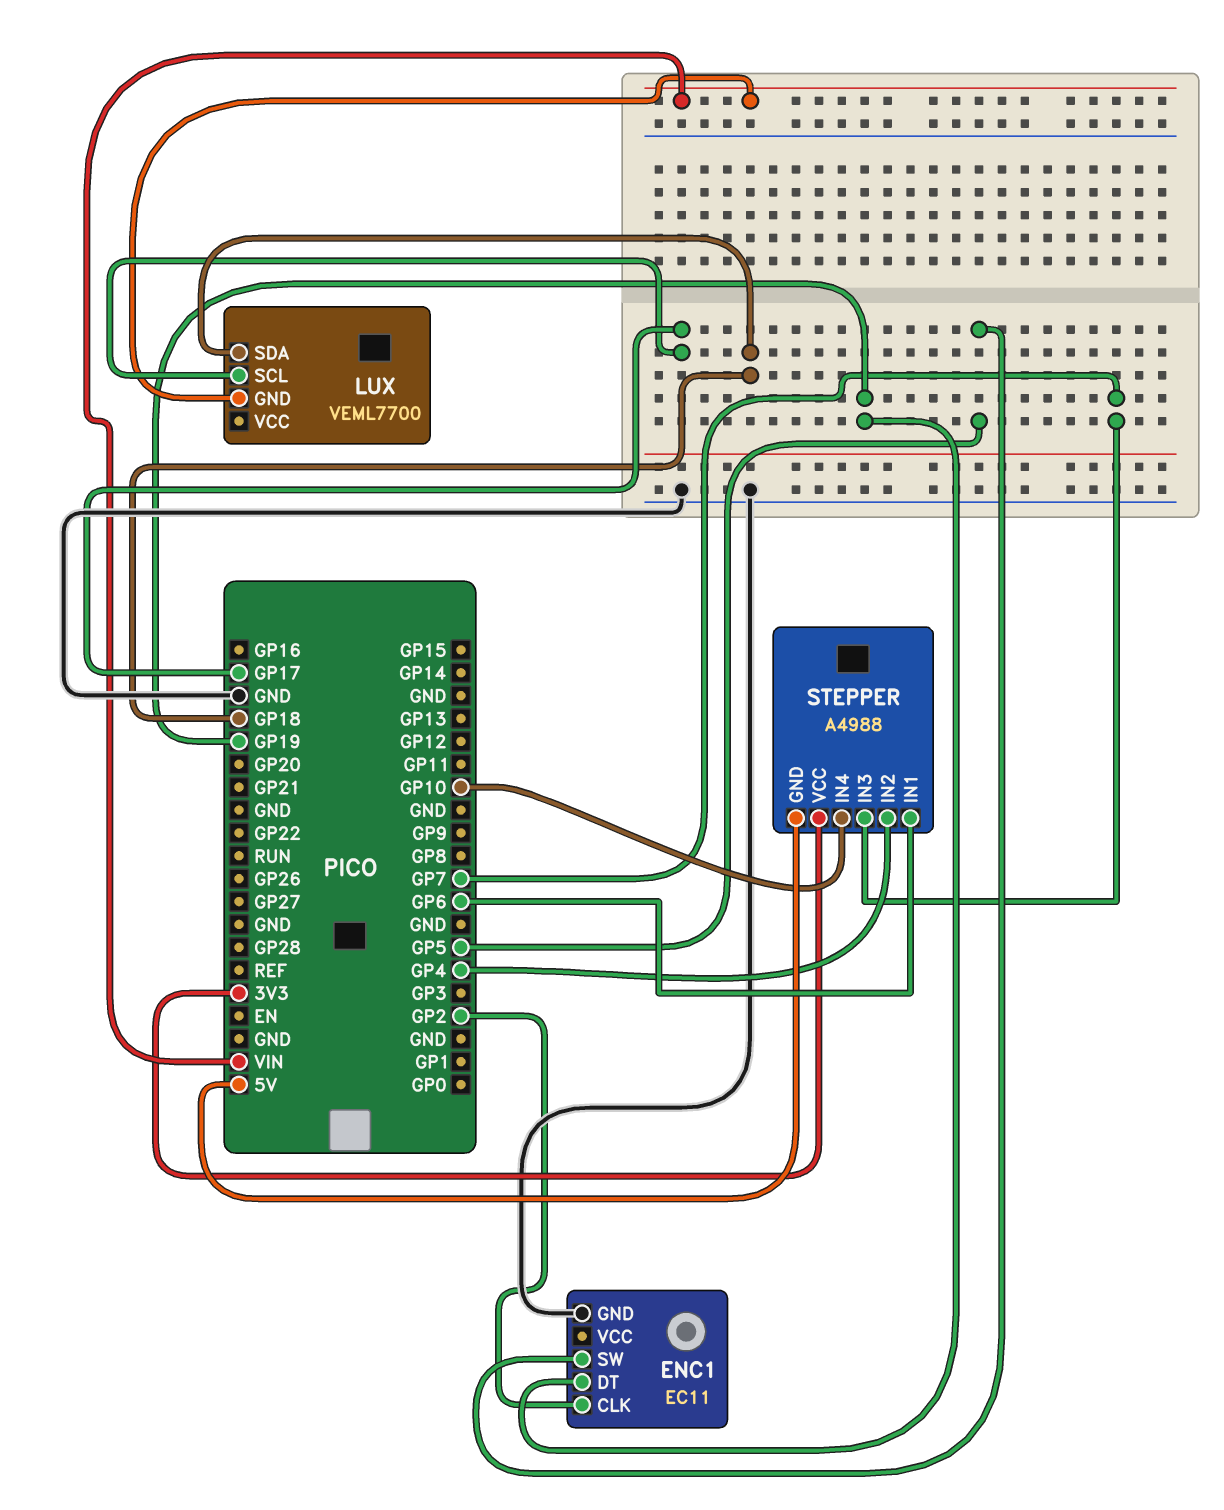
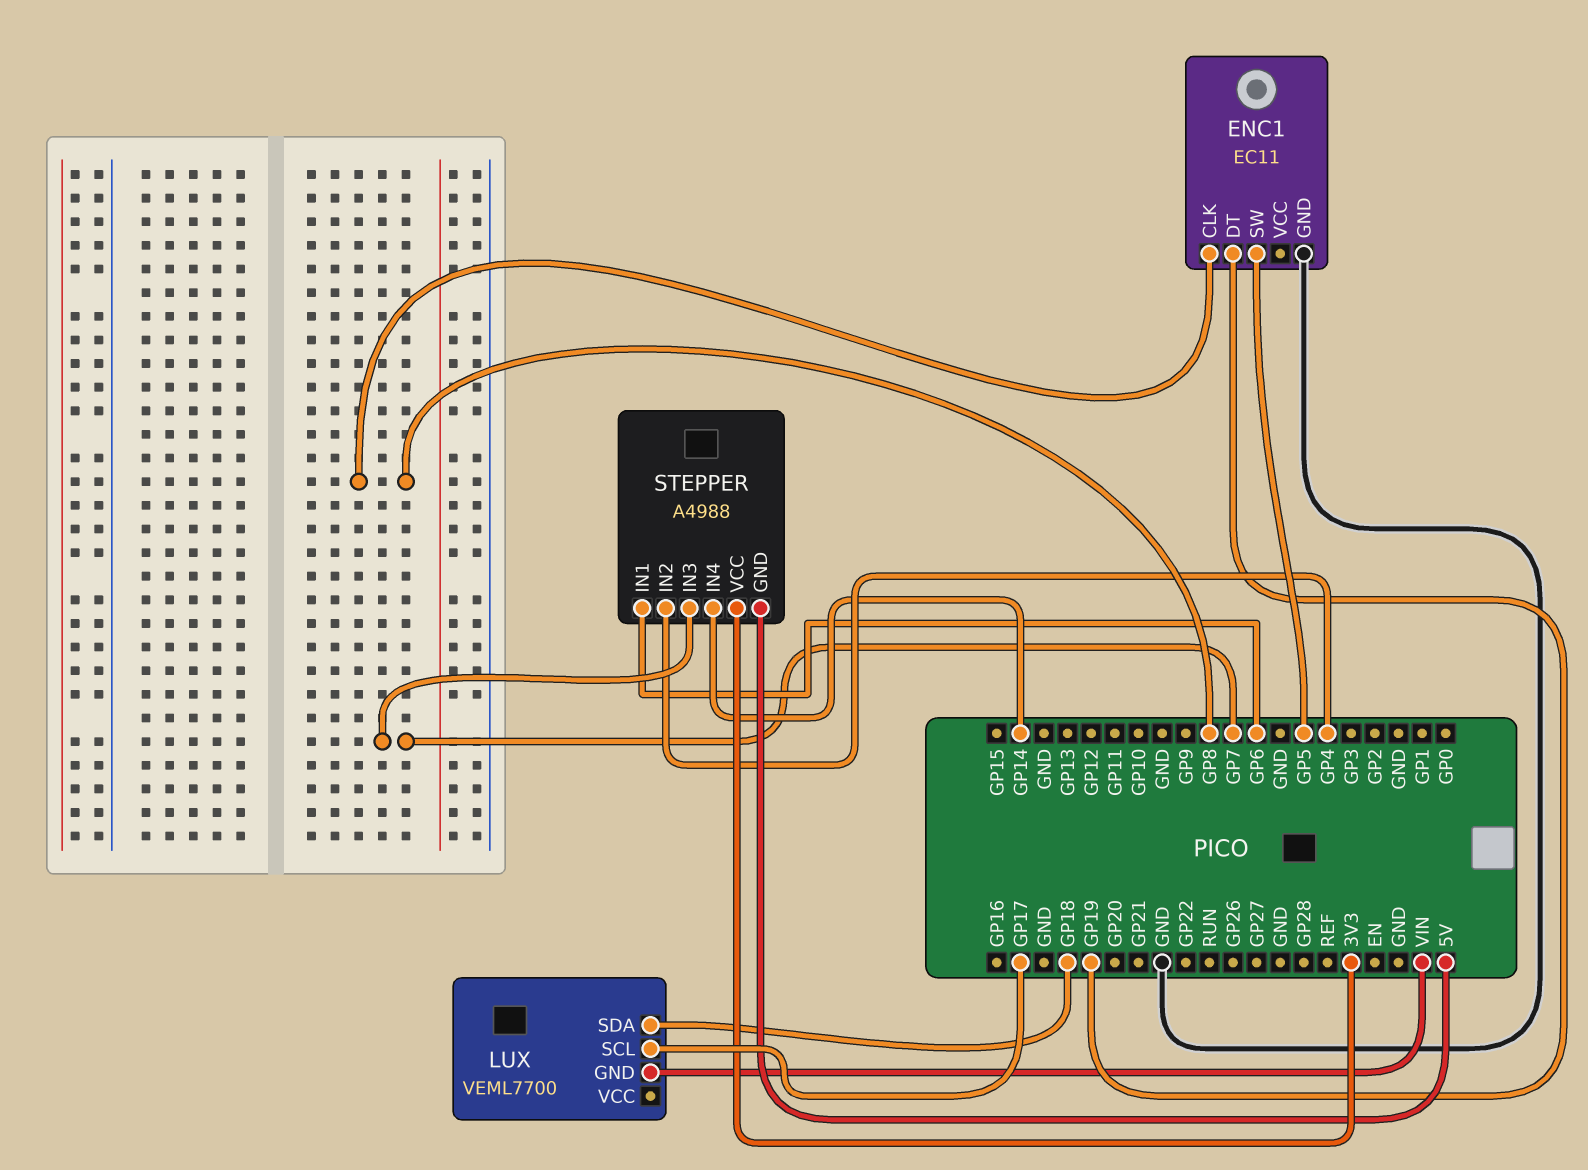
ENC1 pin CLK: GP2 -> GP8
STEPPER pin IN4: GP10 -> GP14

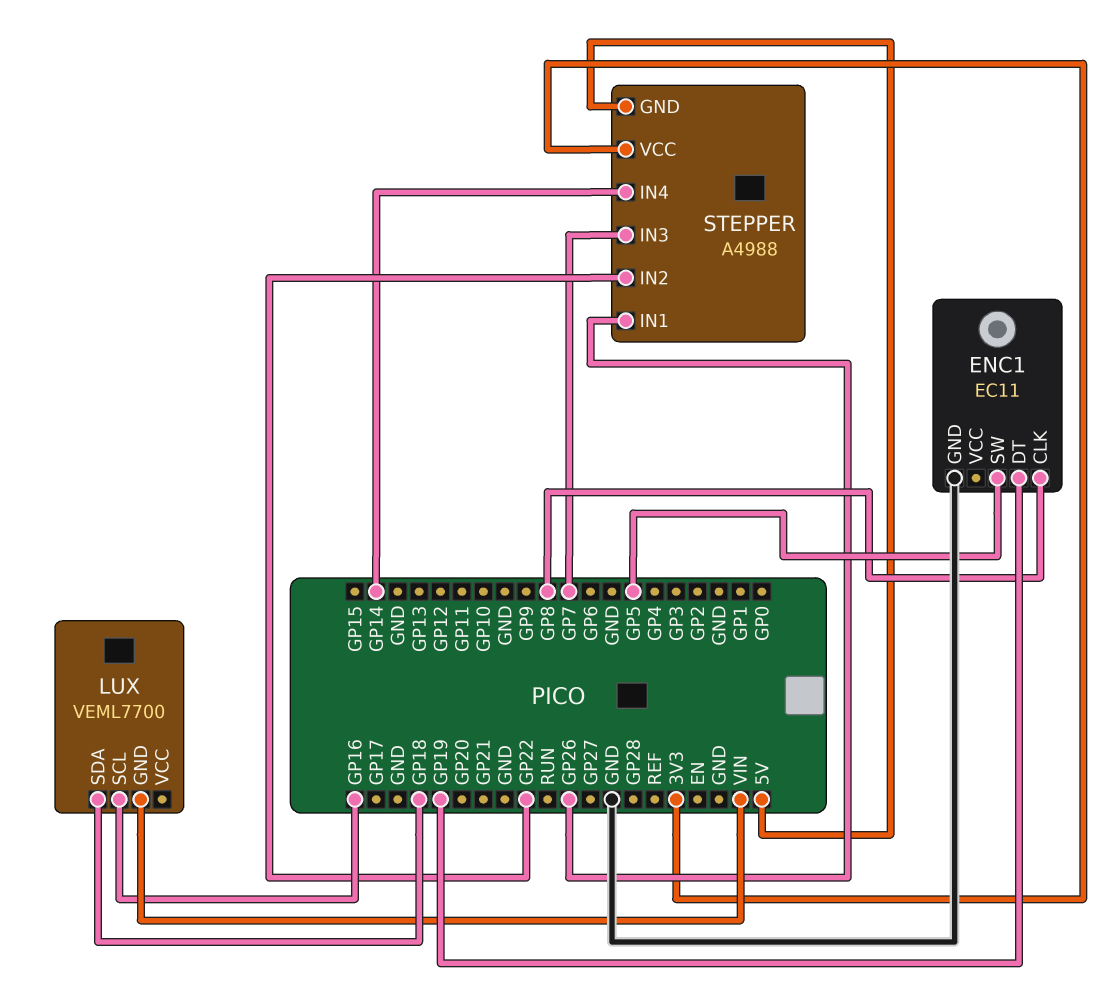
LUX pin SCL: GP17 -> GP16
STEPPER pin IN1: GP6 -> GP26
STEPPER pin IN2: GP4 -> GP22

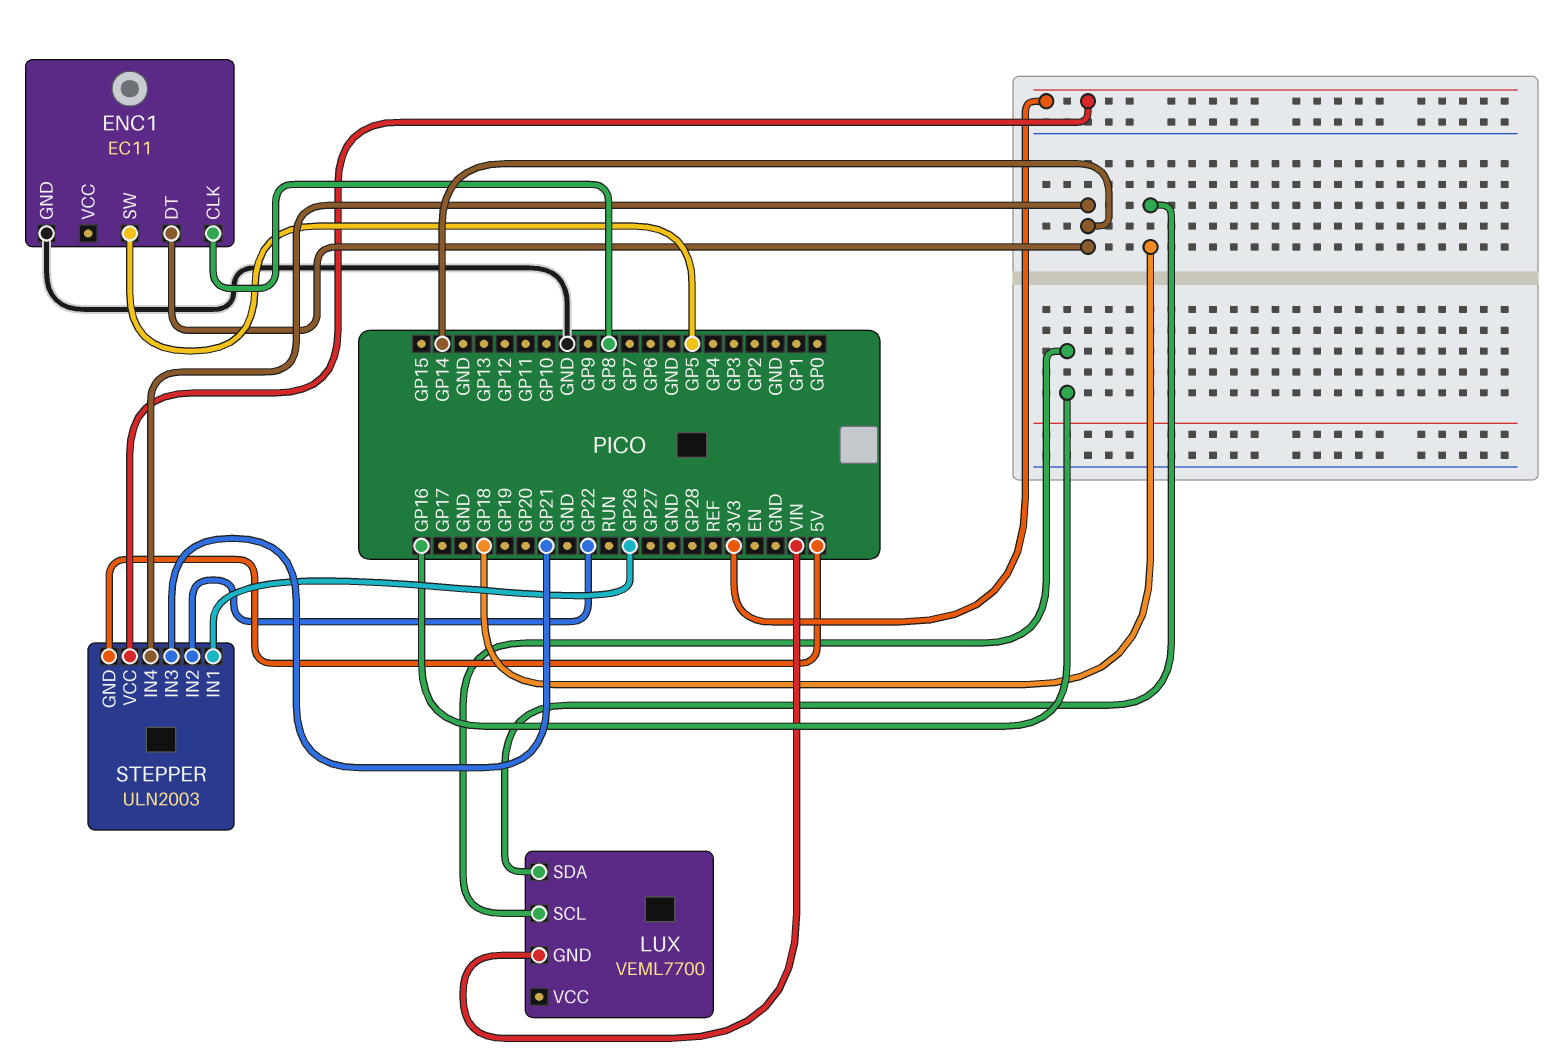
ENC1 pin DT: GP19 -> GP14
STEPPER: A4988 -> ULN2003
STEPPER pin IN3: GP7 -> GP21

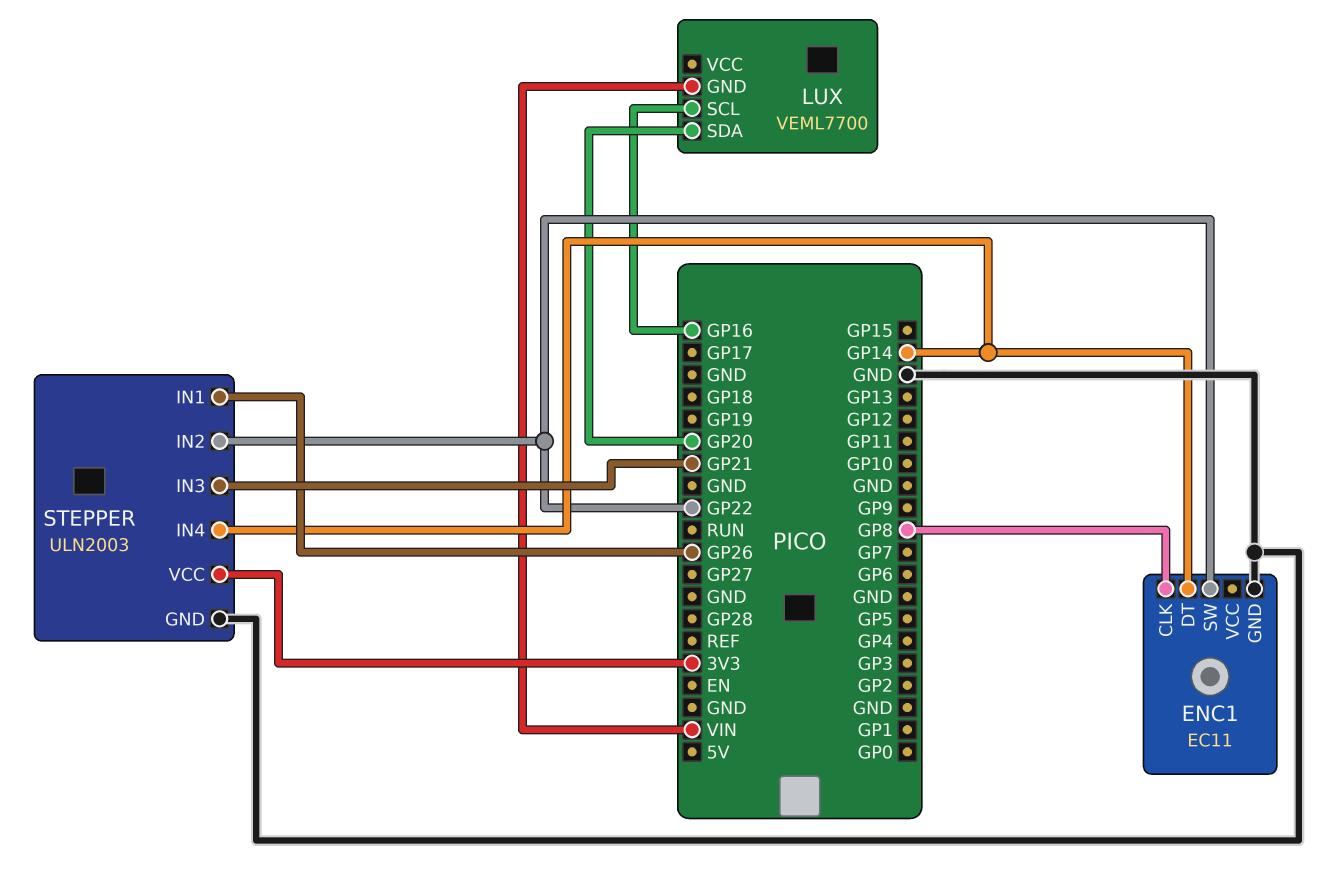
ENC1 pin SW: GP5 -> GP22
LUX pin SDA: GP18 -> GP20
STEPPER pin GND: 5V -> GND

